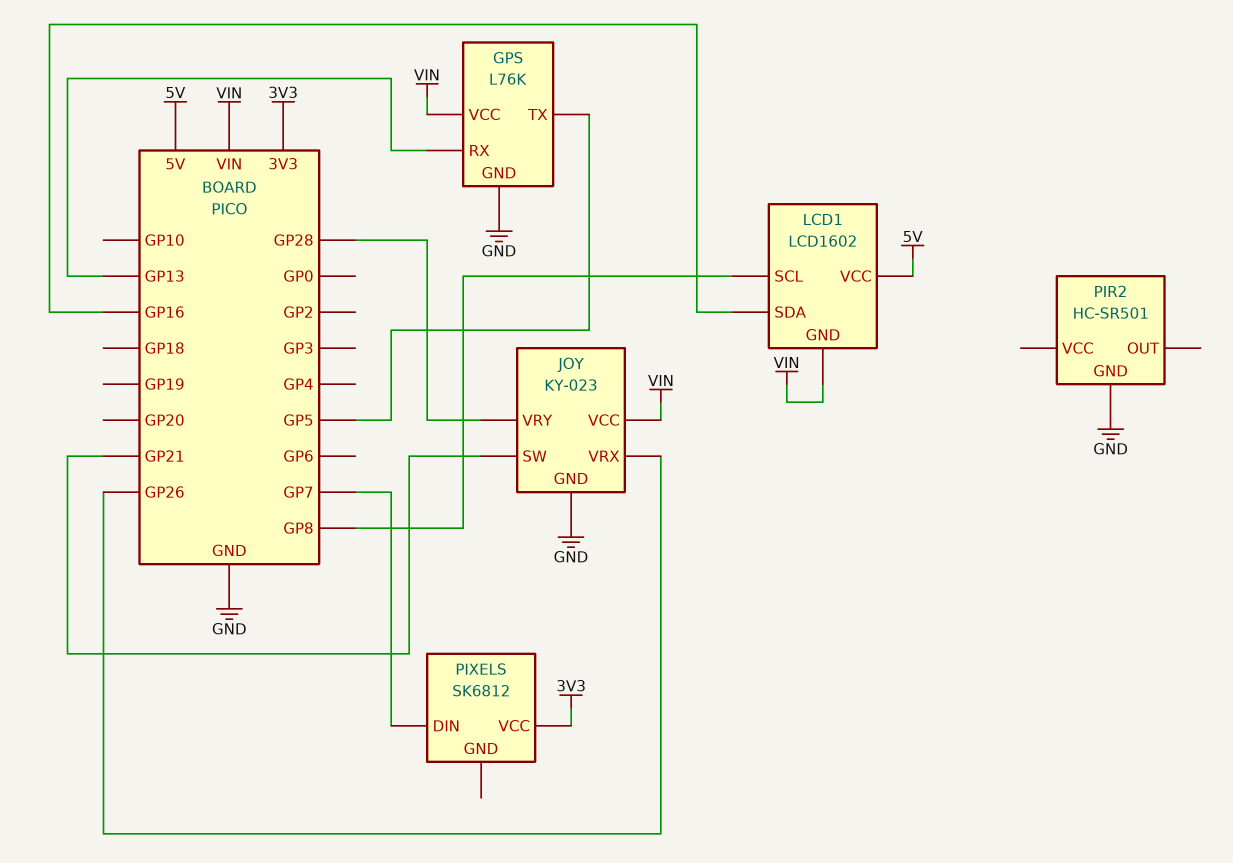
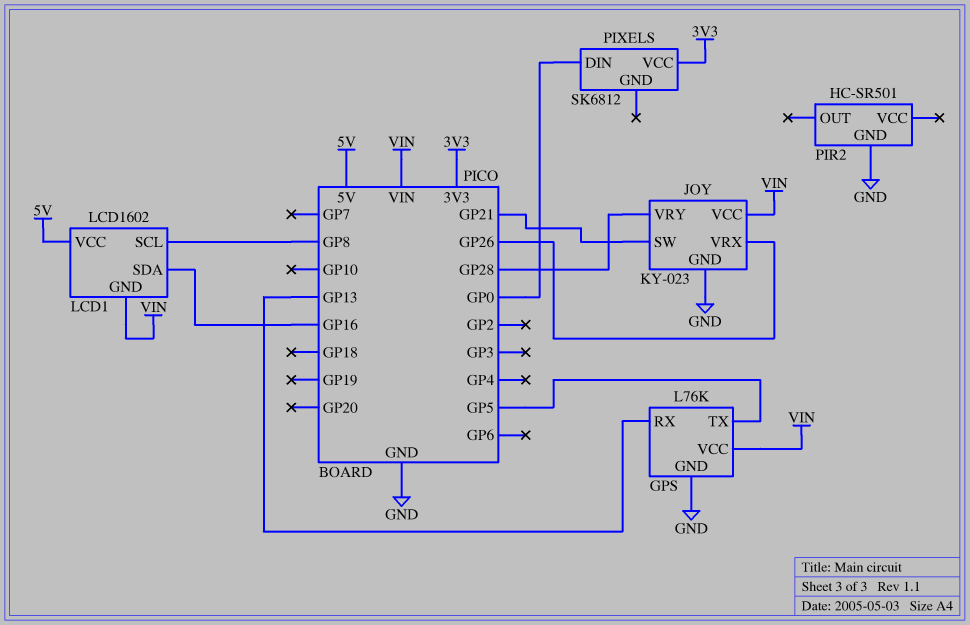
PIXELS pin DIN: GP7 -> GP0

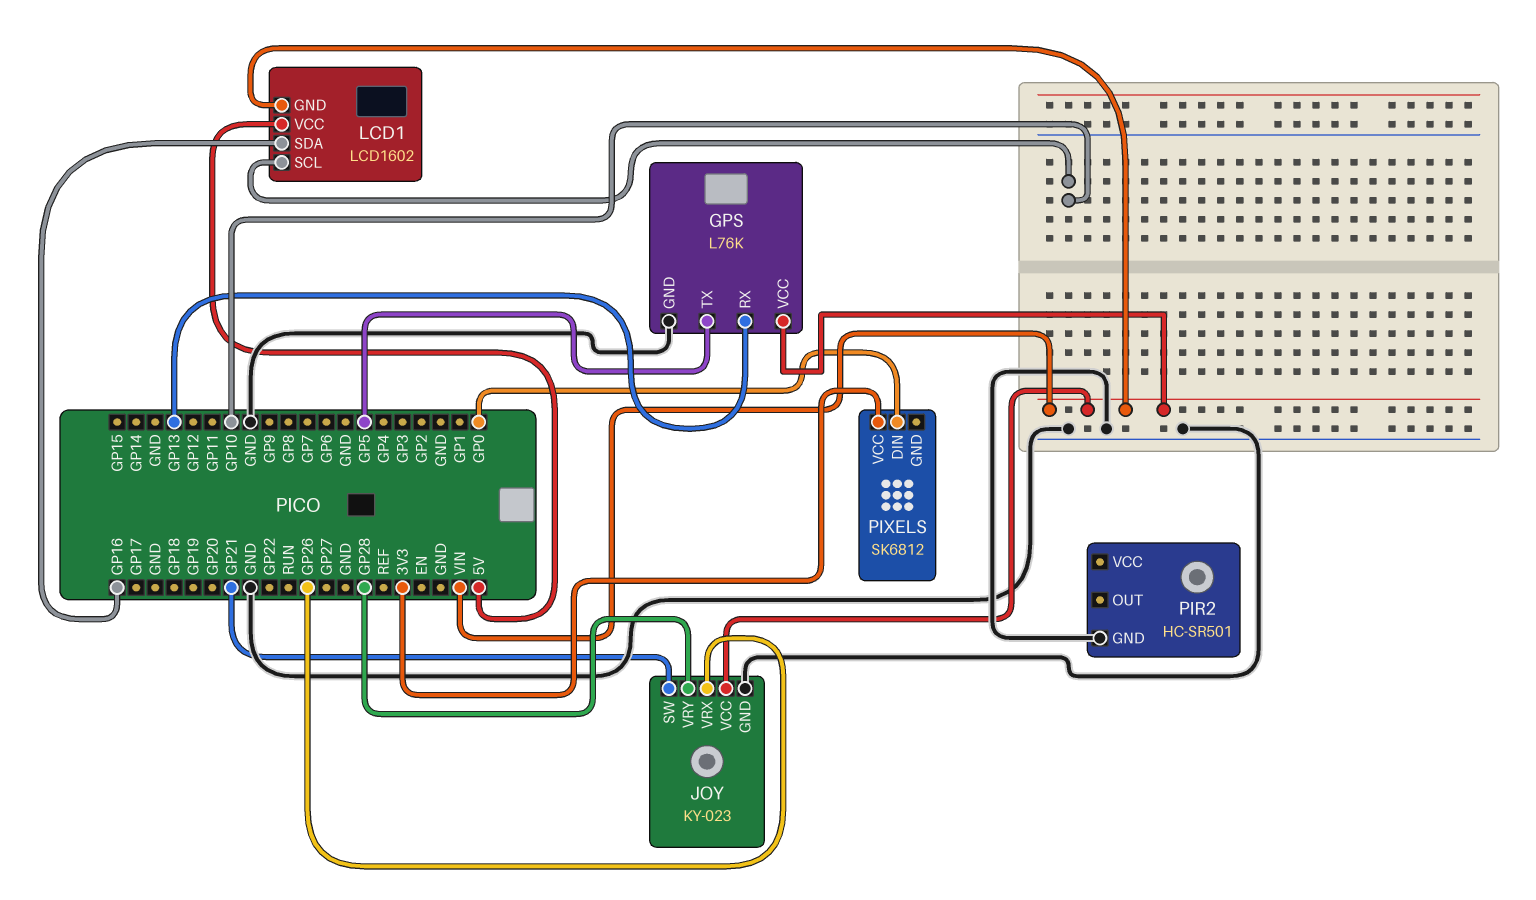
LCD1 pin SCL: GP8 -> GP10

